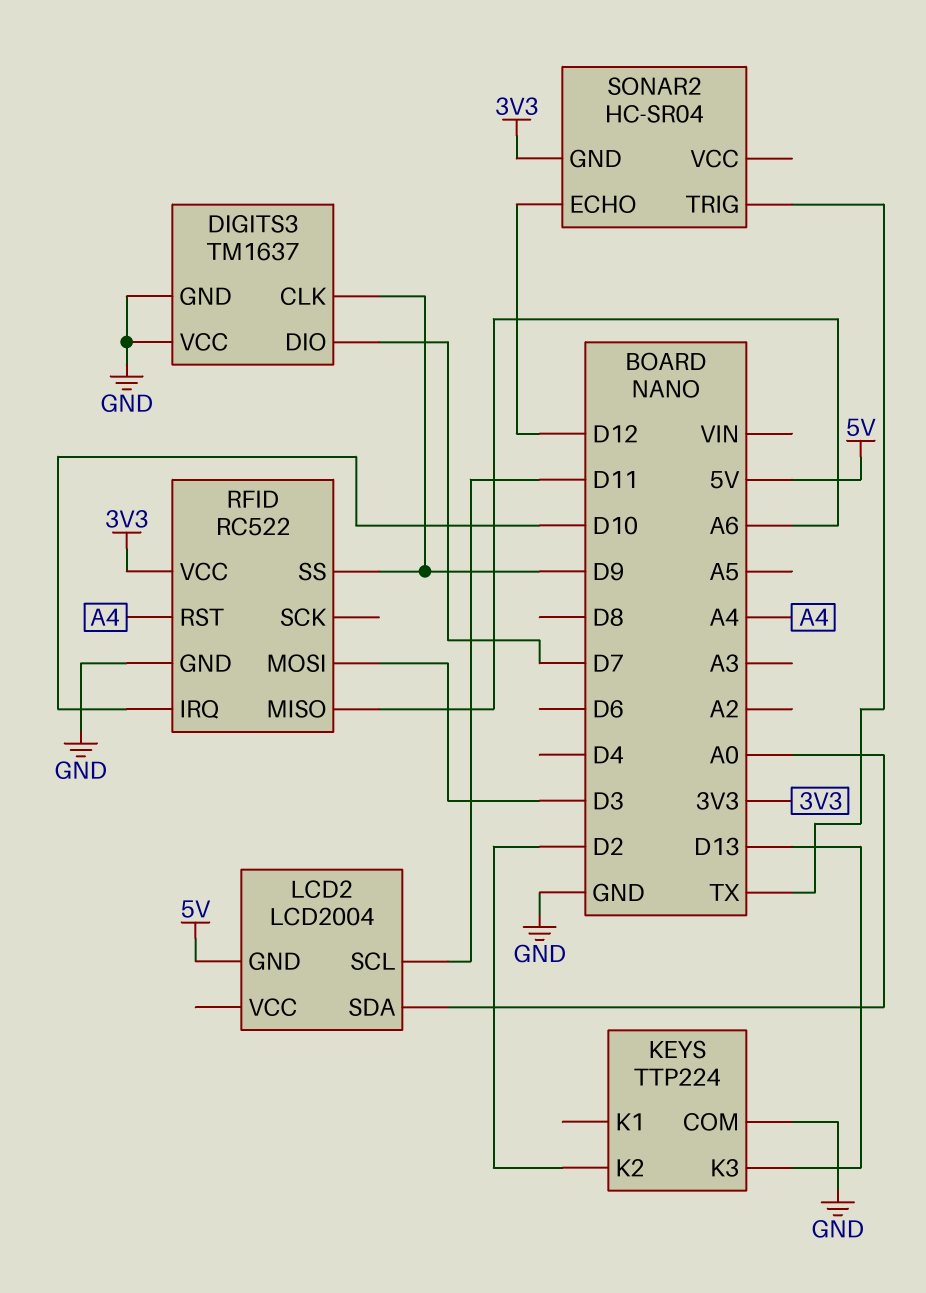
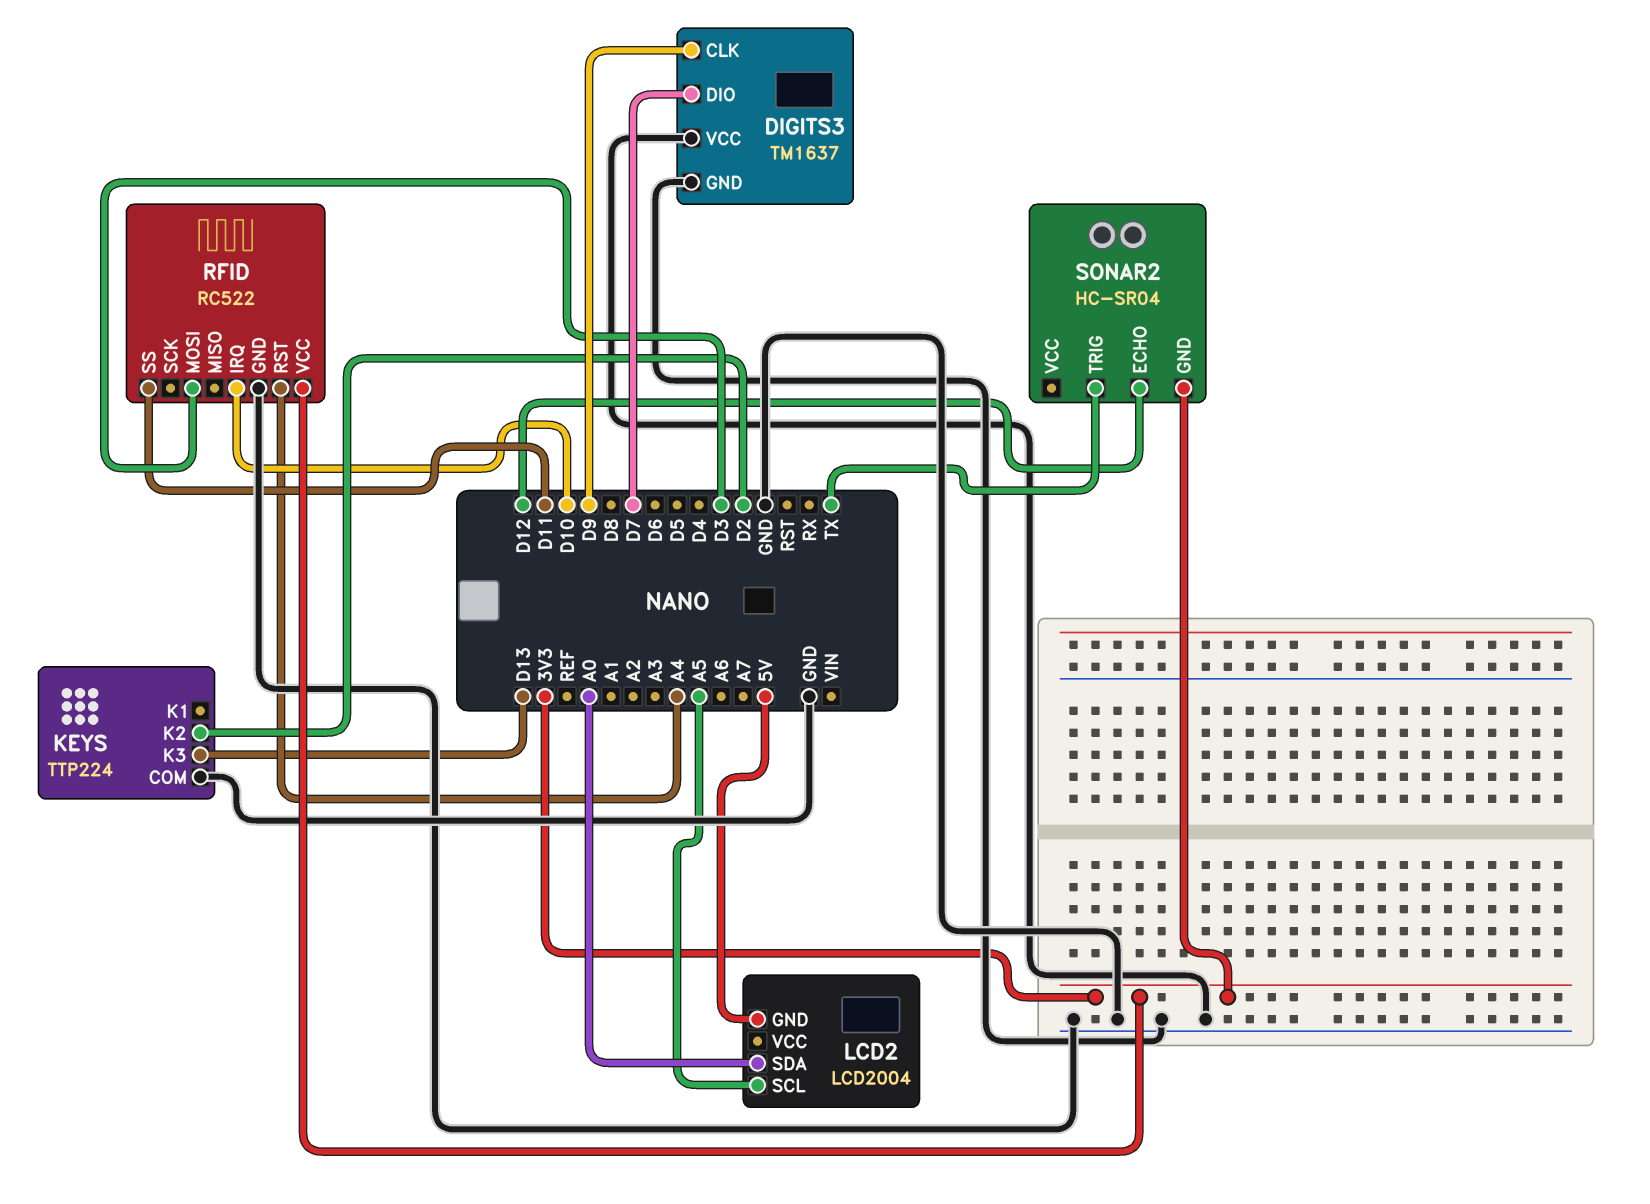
LCD2 pin SCL: D11 -> A5
RFID pin MISO: A6 -> none
RFID pin SS: D9 -> D11

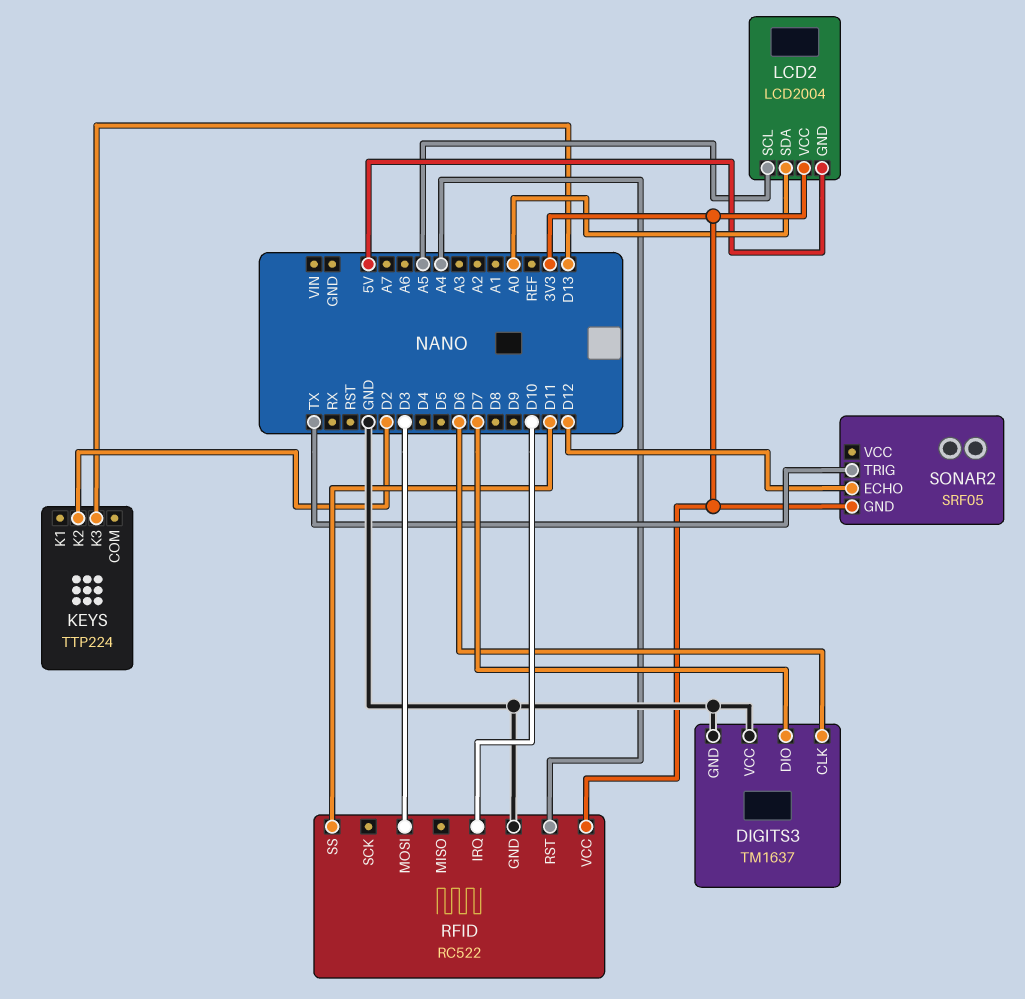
DIGITS3 pin CLK: D9 -> D6
KEYS pin COM: GND -> none
LCD2 pin VCC: none -> 3V3
SONAR2: HC-SR04 -> SRF05

